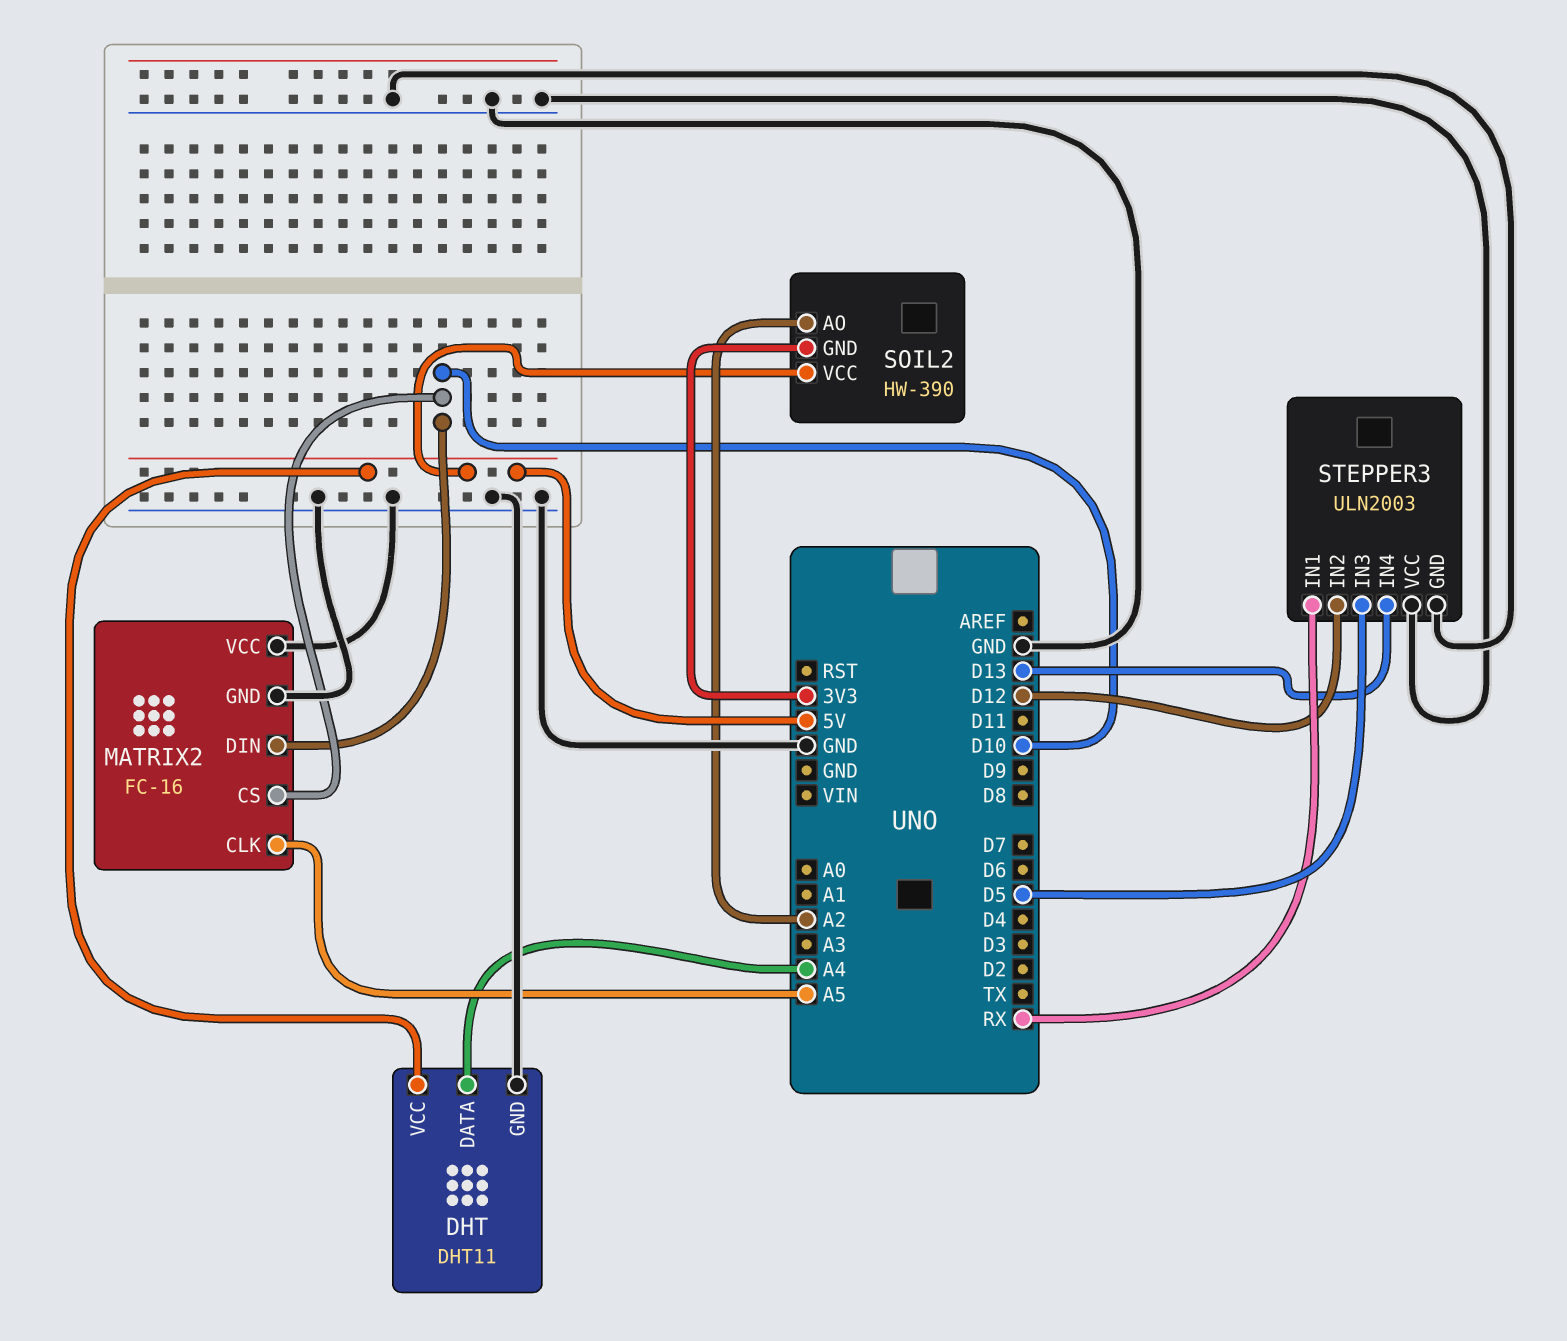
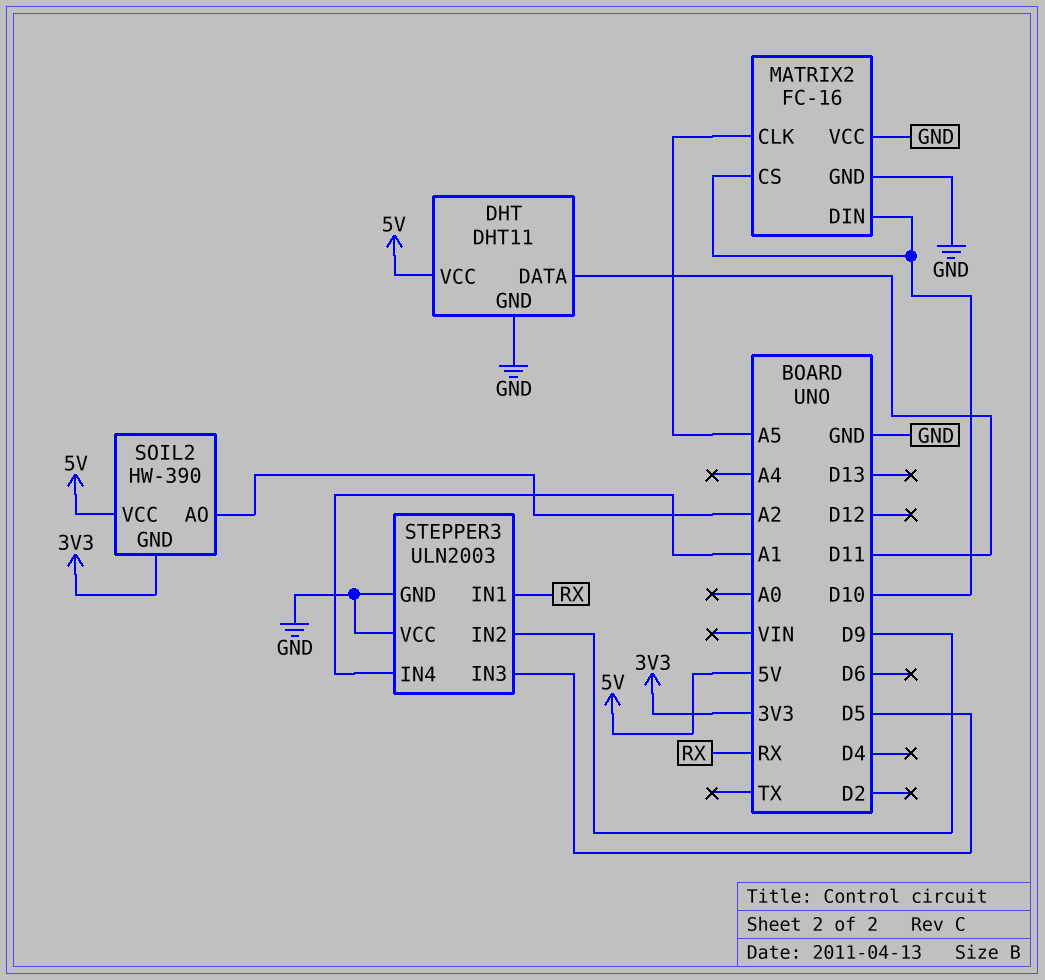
DHT pin DATA: A4 -> D11
STEPPER3 pin IN2: D12 -> D9
STEPPER3 pin IN4: D13 -> A1

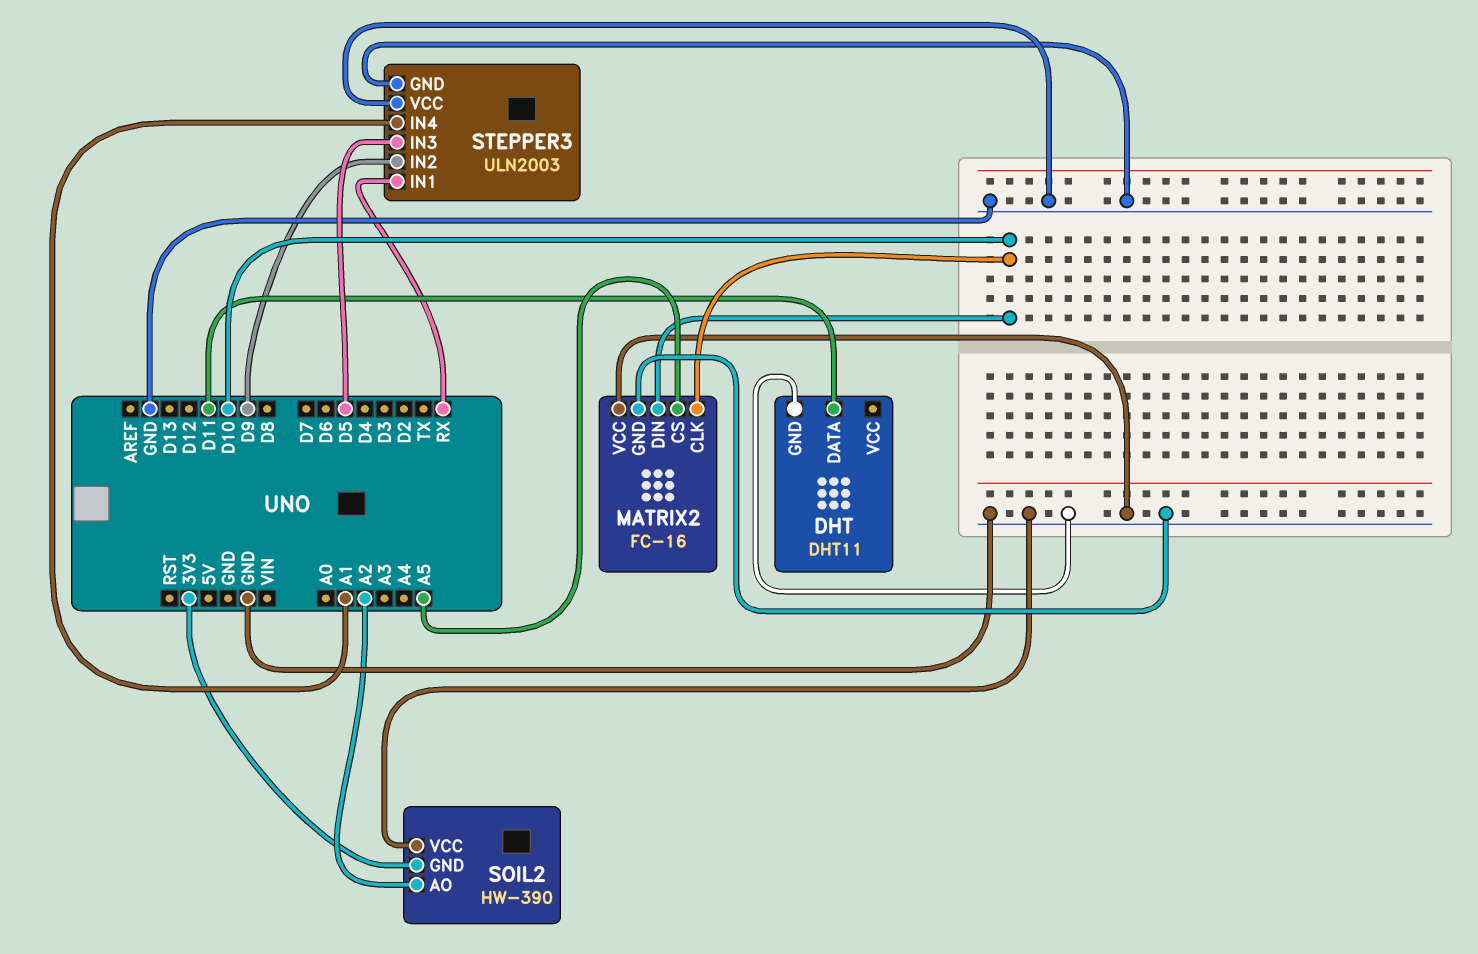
DHT pin VCC: 5V -> none
MATRIX2 pin CLK: A5 -> D10
MATRIX2 pin CS: D10 -> A5
SOIL2 pin VCC: 5V -> GND

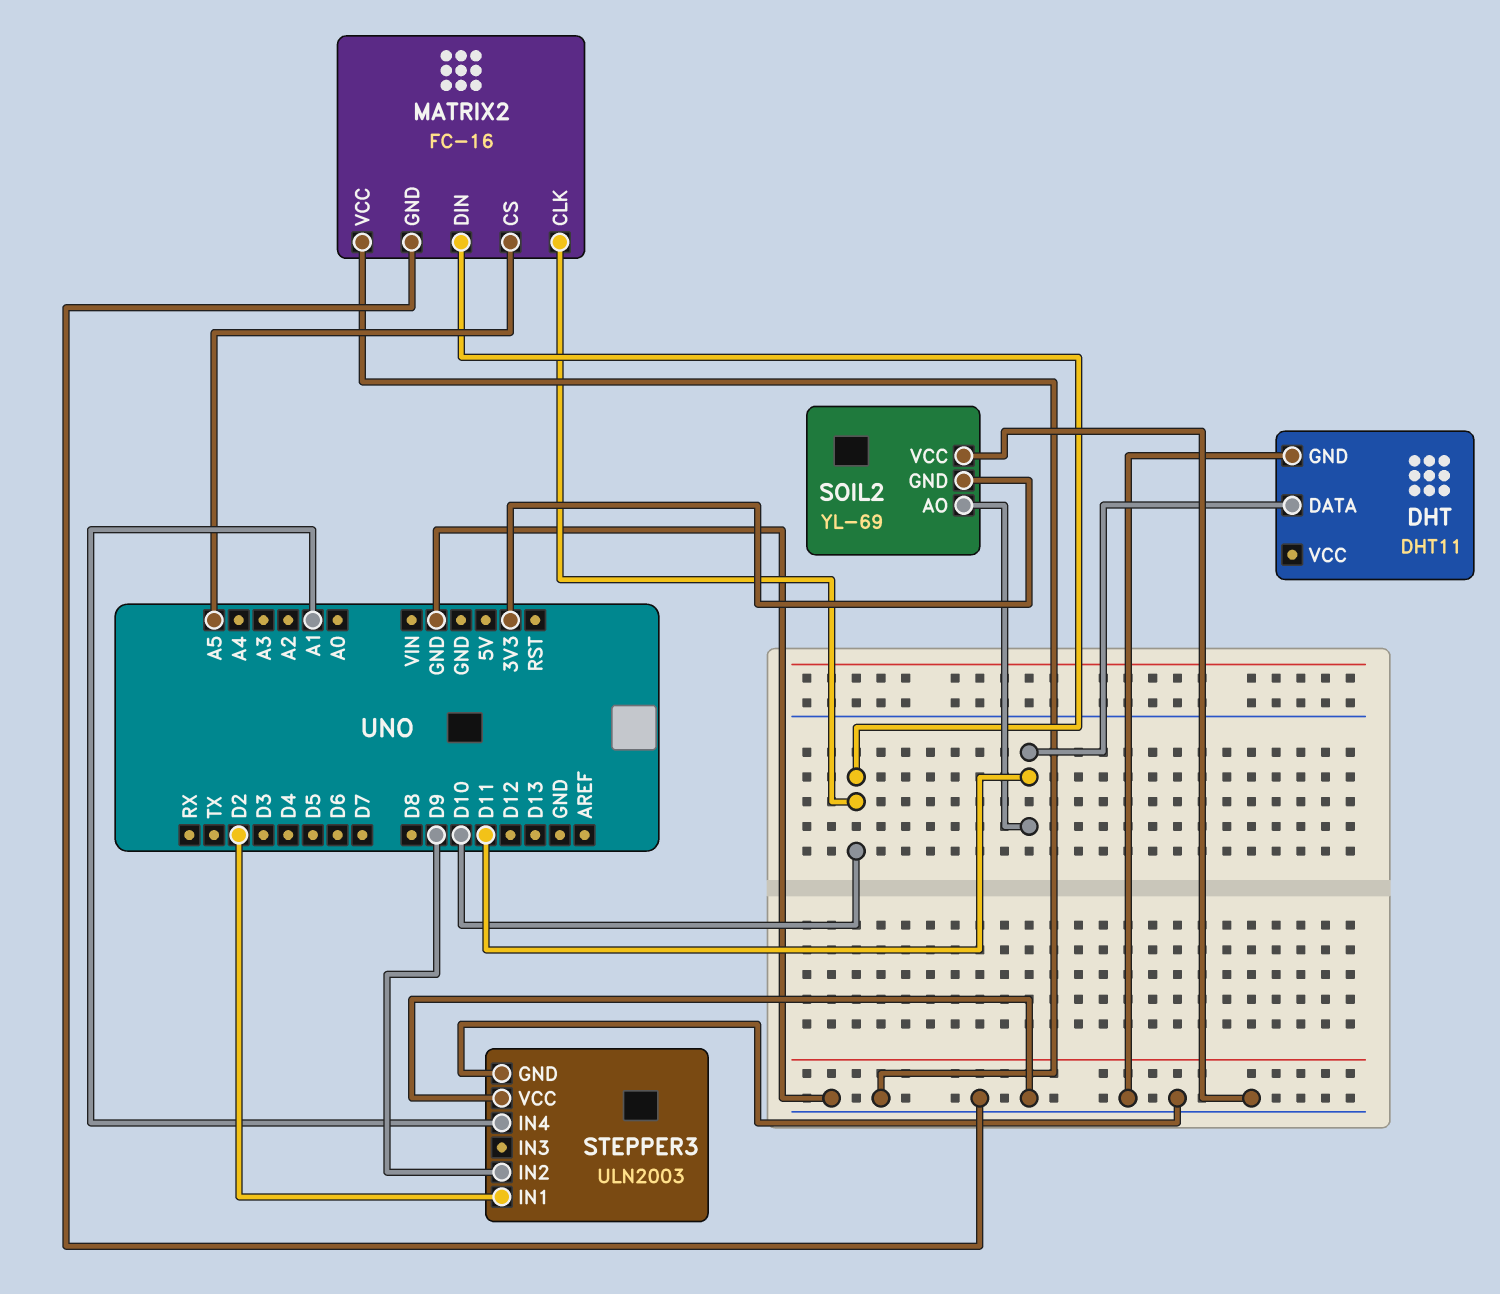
SOIL2: HW-390 -> YL-69
SOIL2 pin AO: A2 -> D11
STEPPER3 pin IN1: RX -> D2
STEPPER3 pin IN3: D5 -> none

